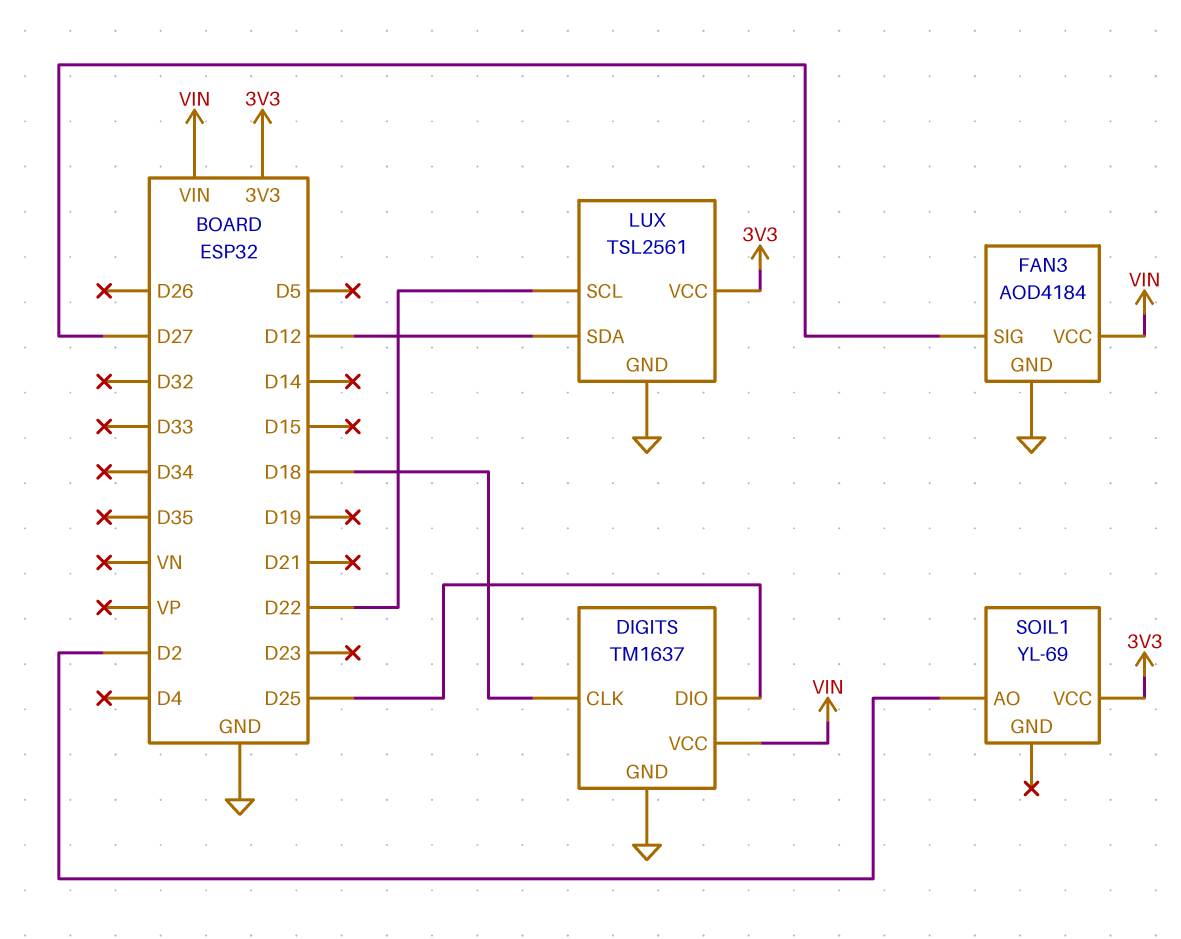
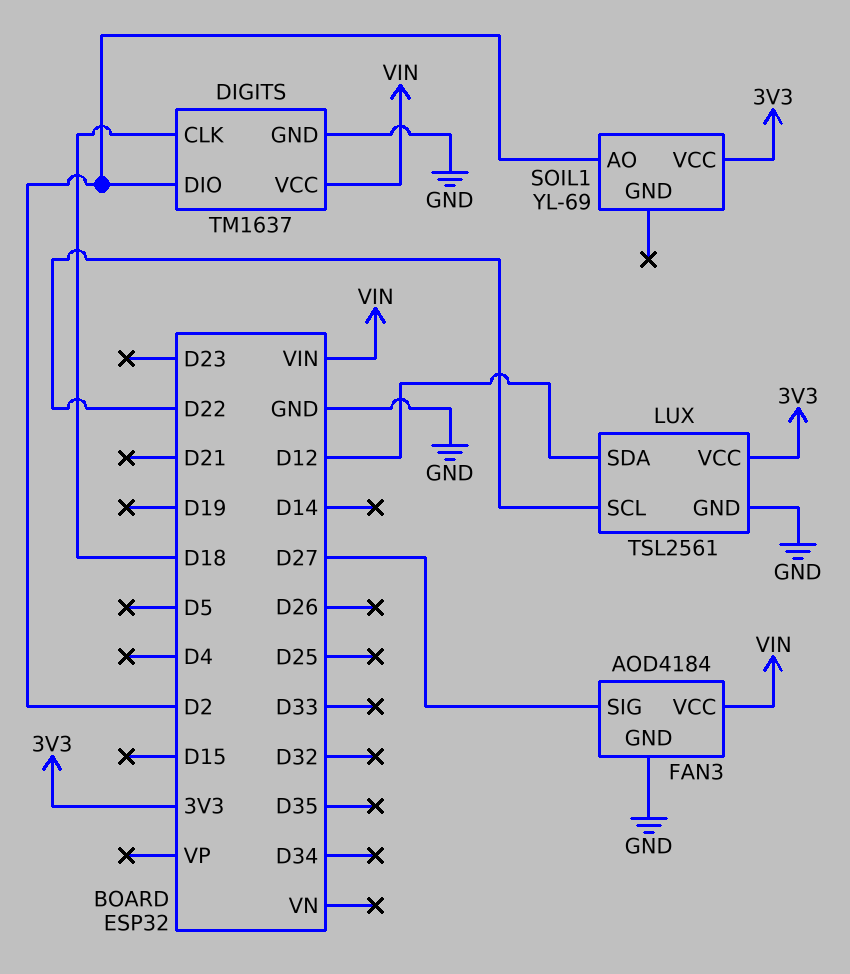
DIGITS pin DIO: D25 -> D2

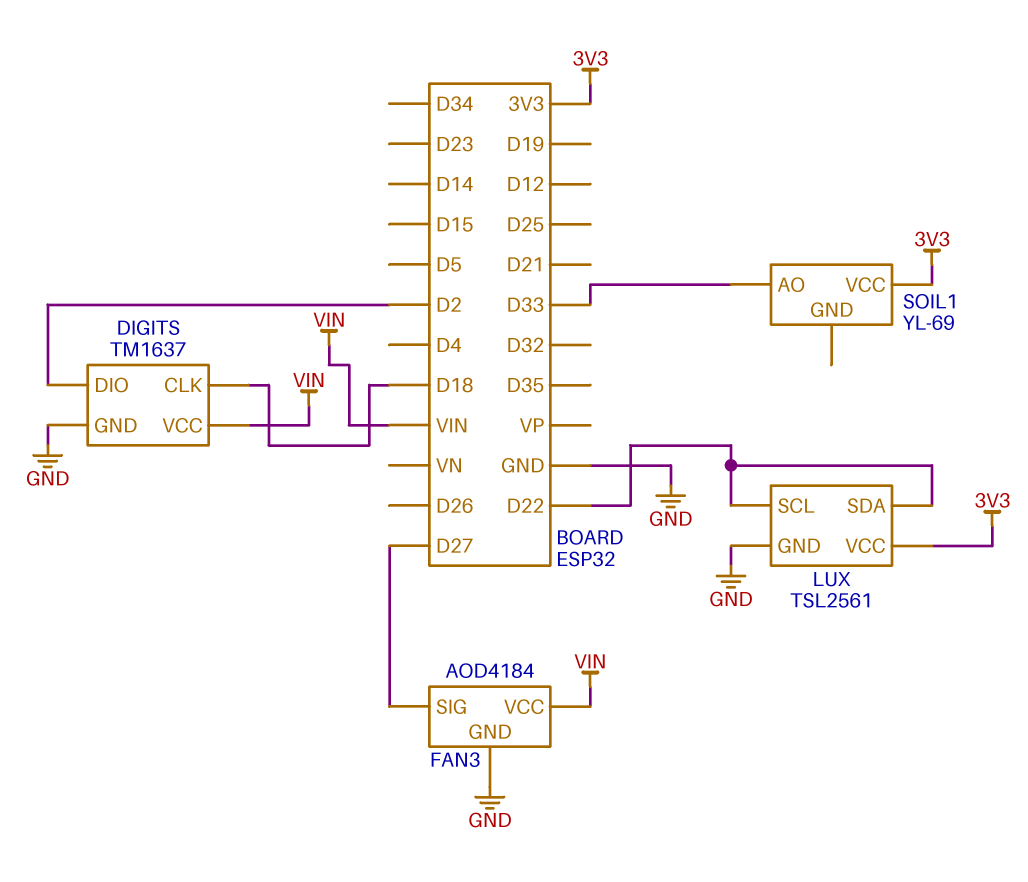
LUX pin SDA: D12 -> D22
SOIL1 pin AO: D2 -> D33

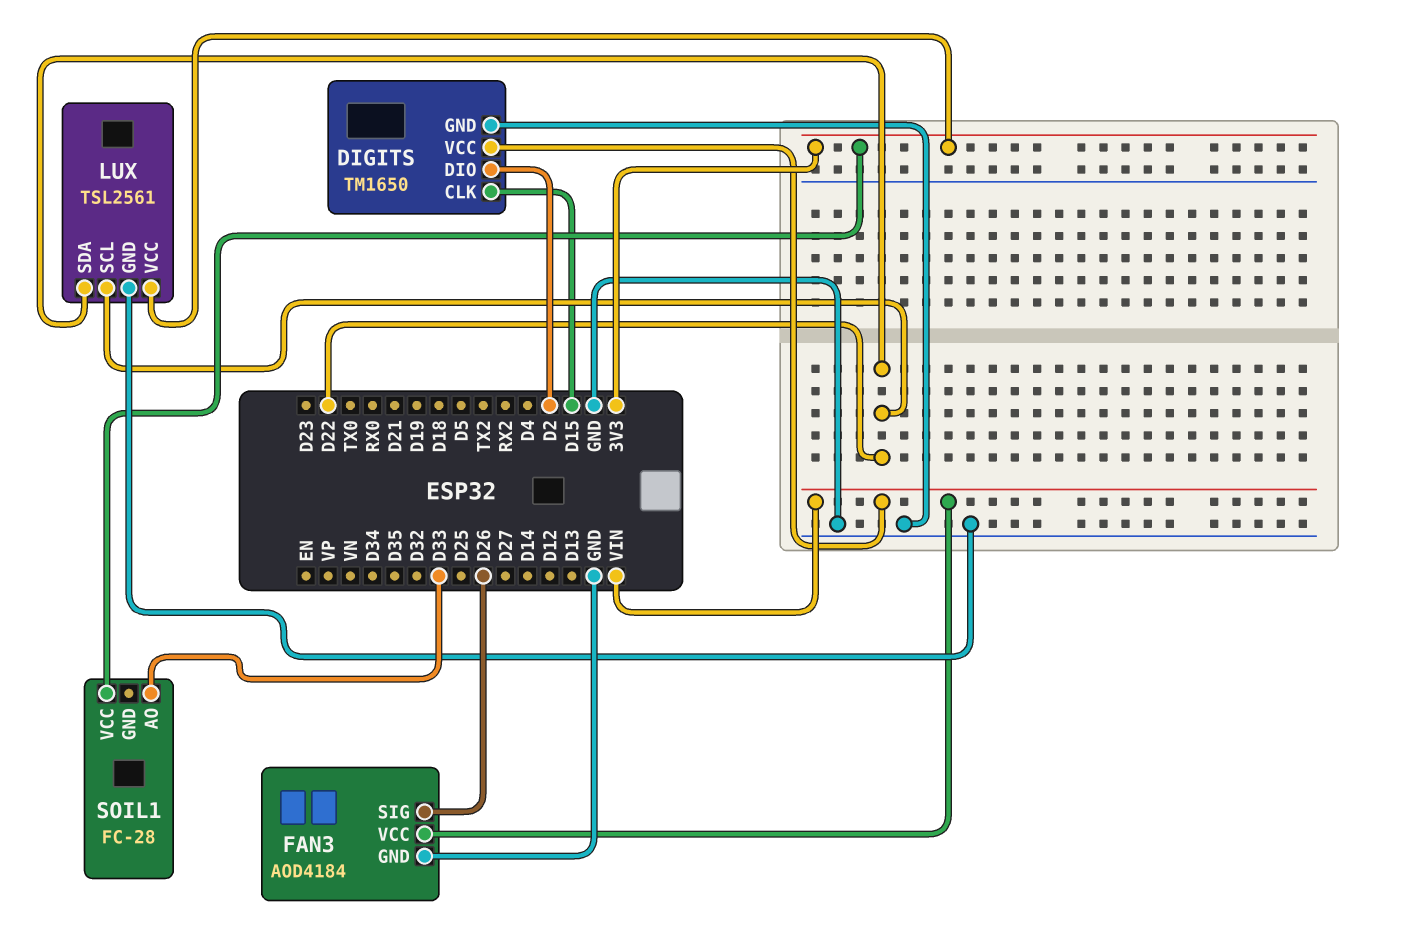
DIGITS: TM1637 -> TM1650
DIGITS pin CLK: D18 -> D15
FAN3 pin SIG: D27 -> D26
SOIL1: YL-69 -> FC-28

